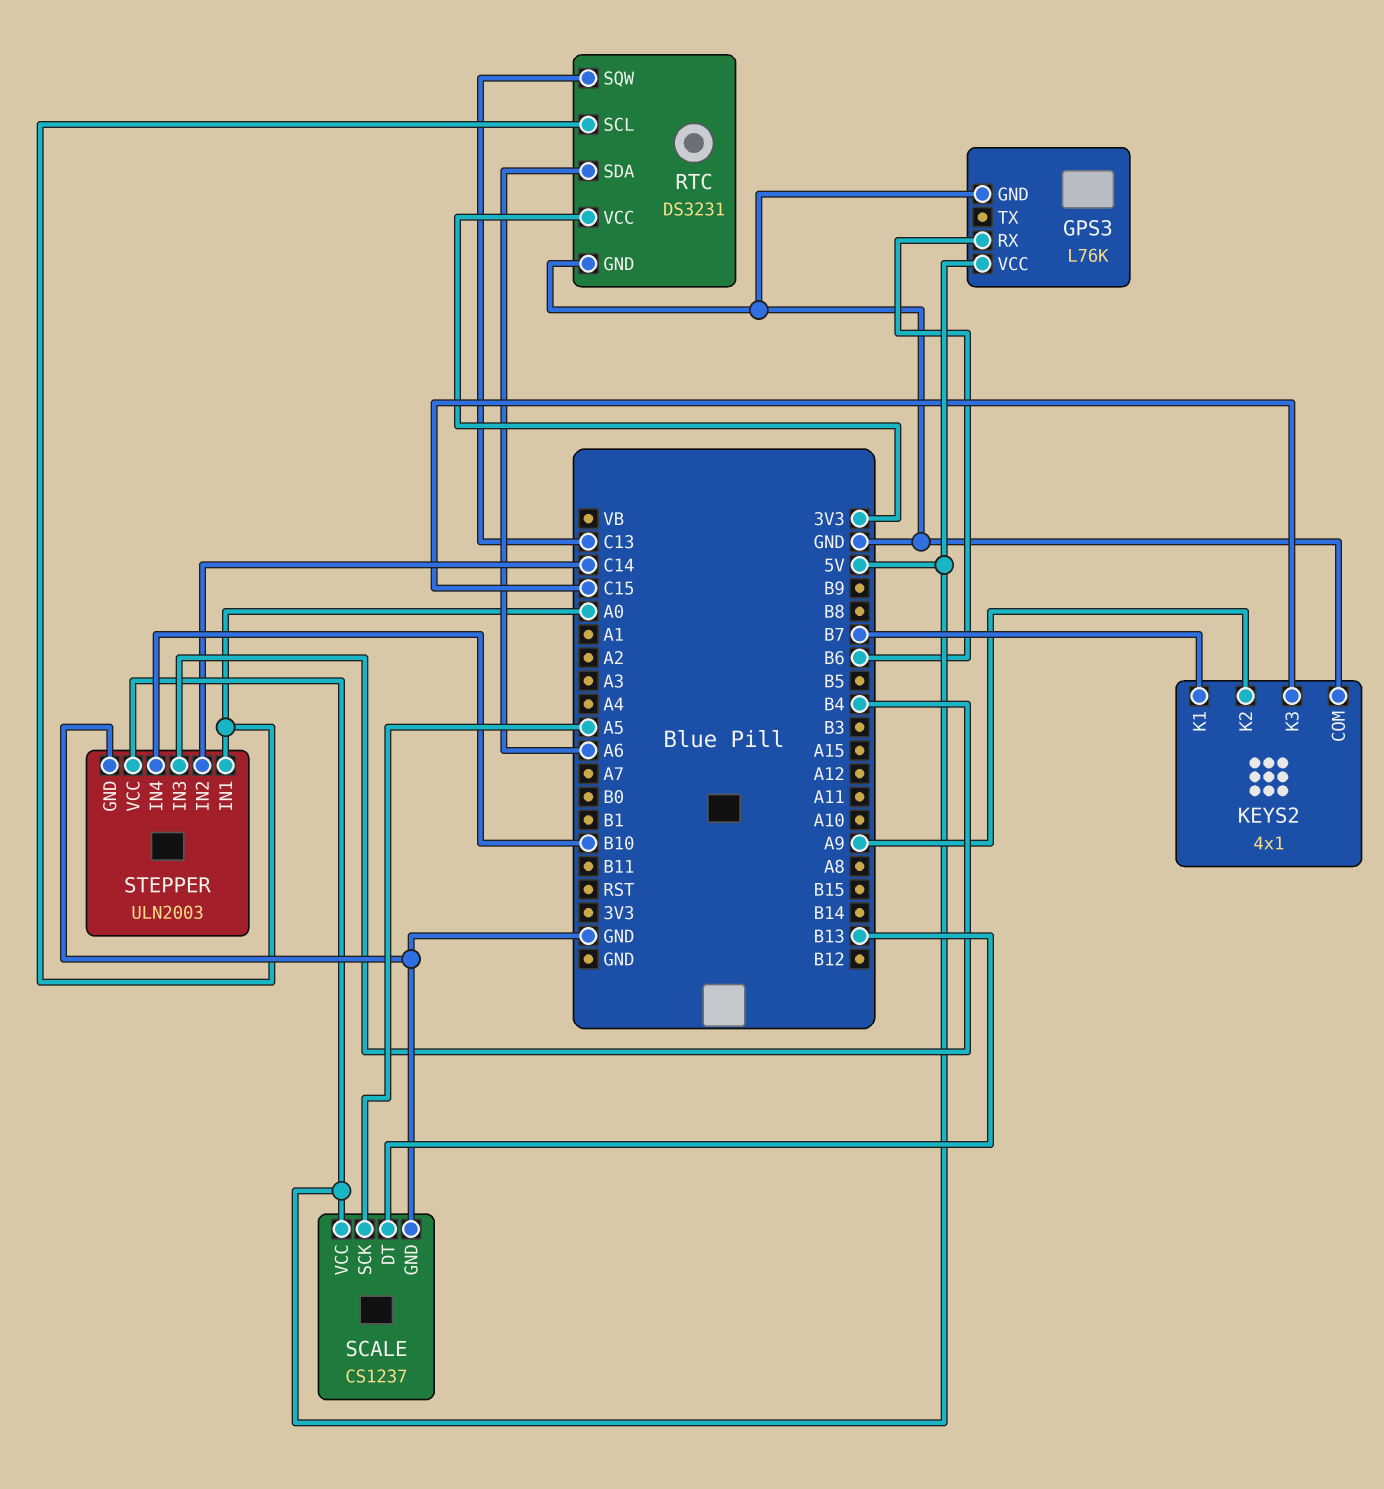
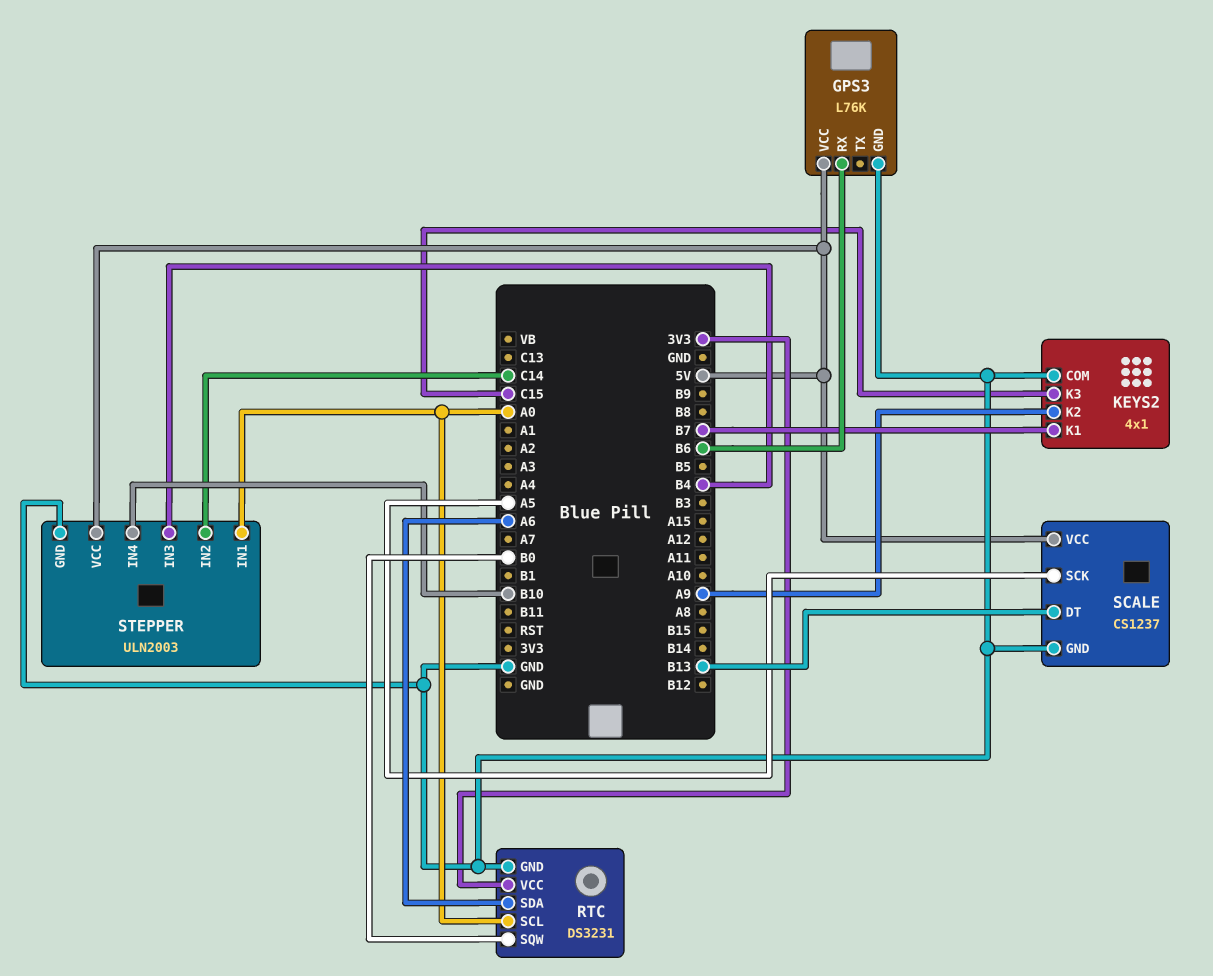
RTC pin SQW: C13 -> B0

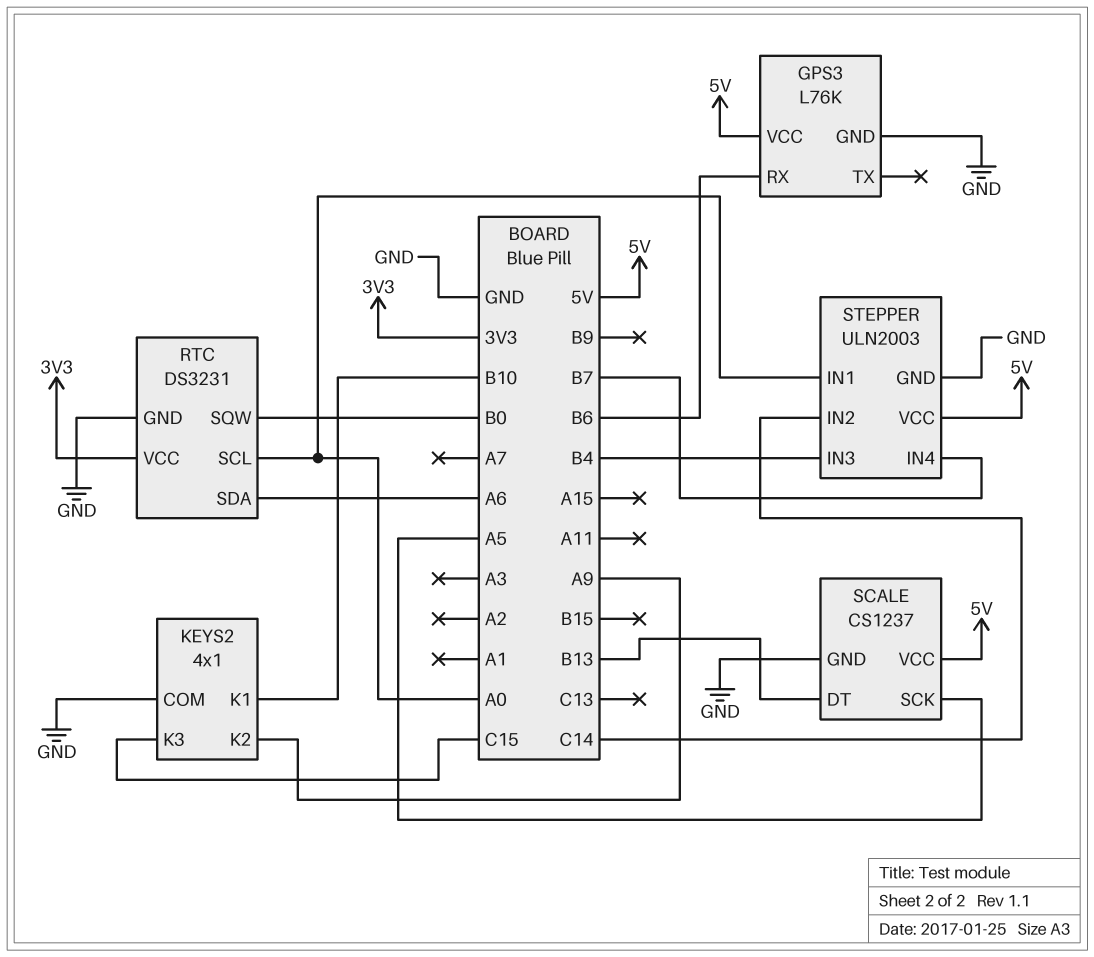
KEYS2 pin K1: B7 -> B10
STEPPER pin IN4: B10 -> B7

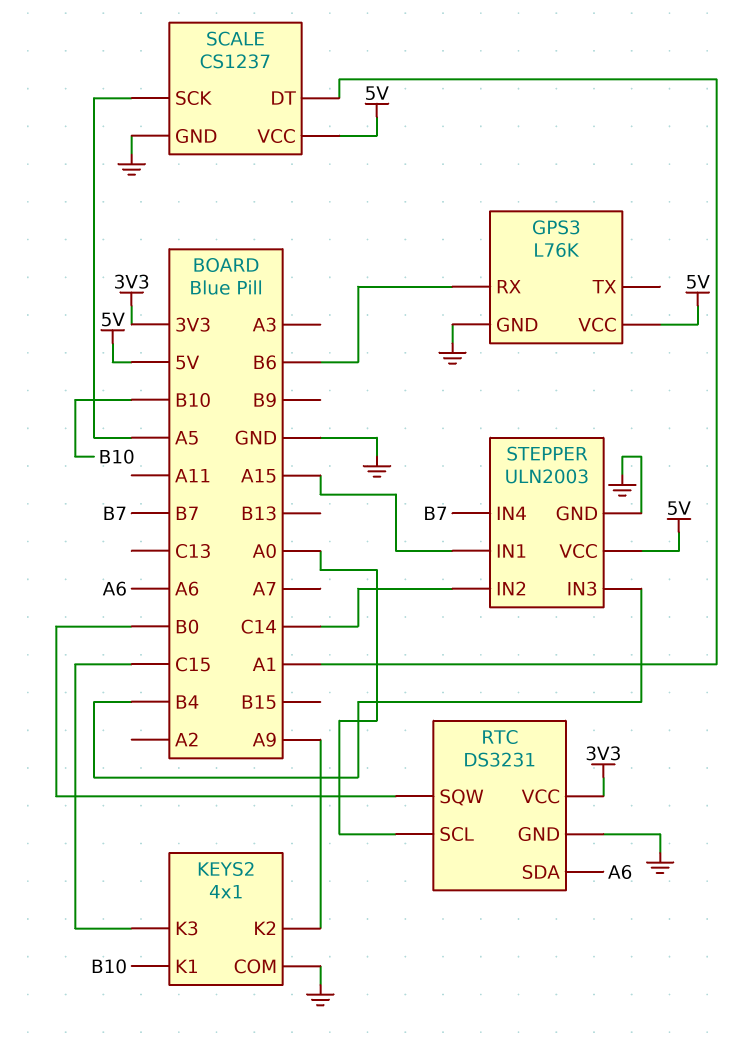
SCALE pin DT: B13 -> A1
STEPPER pin IN1: A0 -> A15

